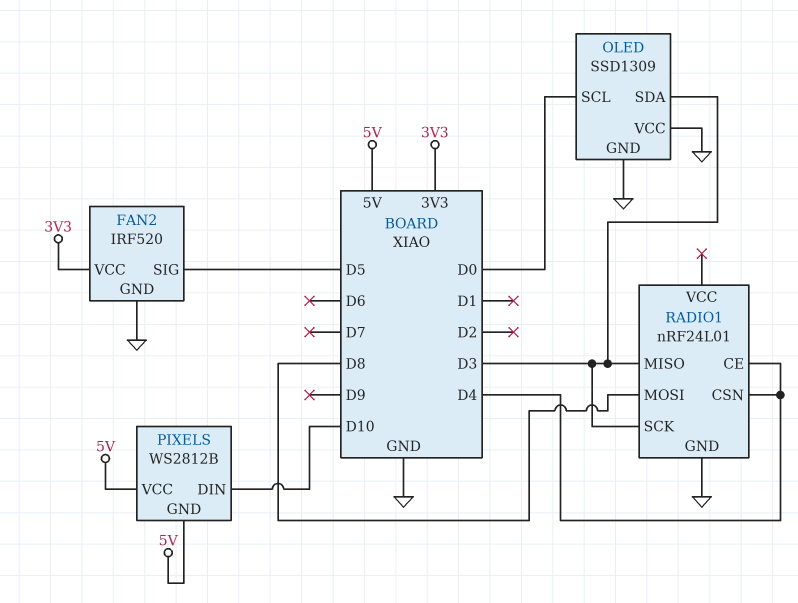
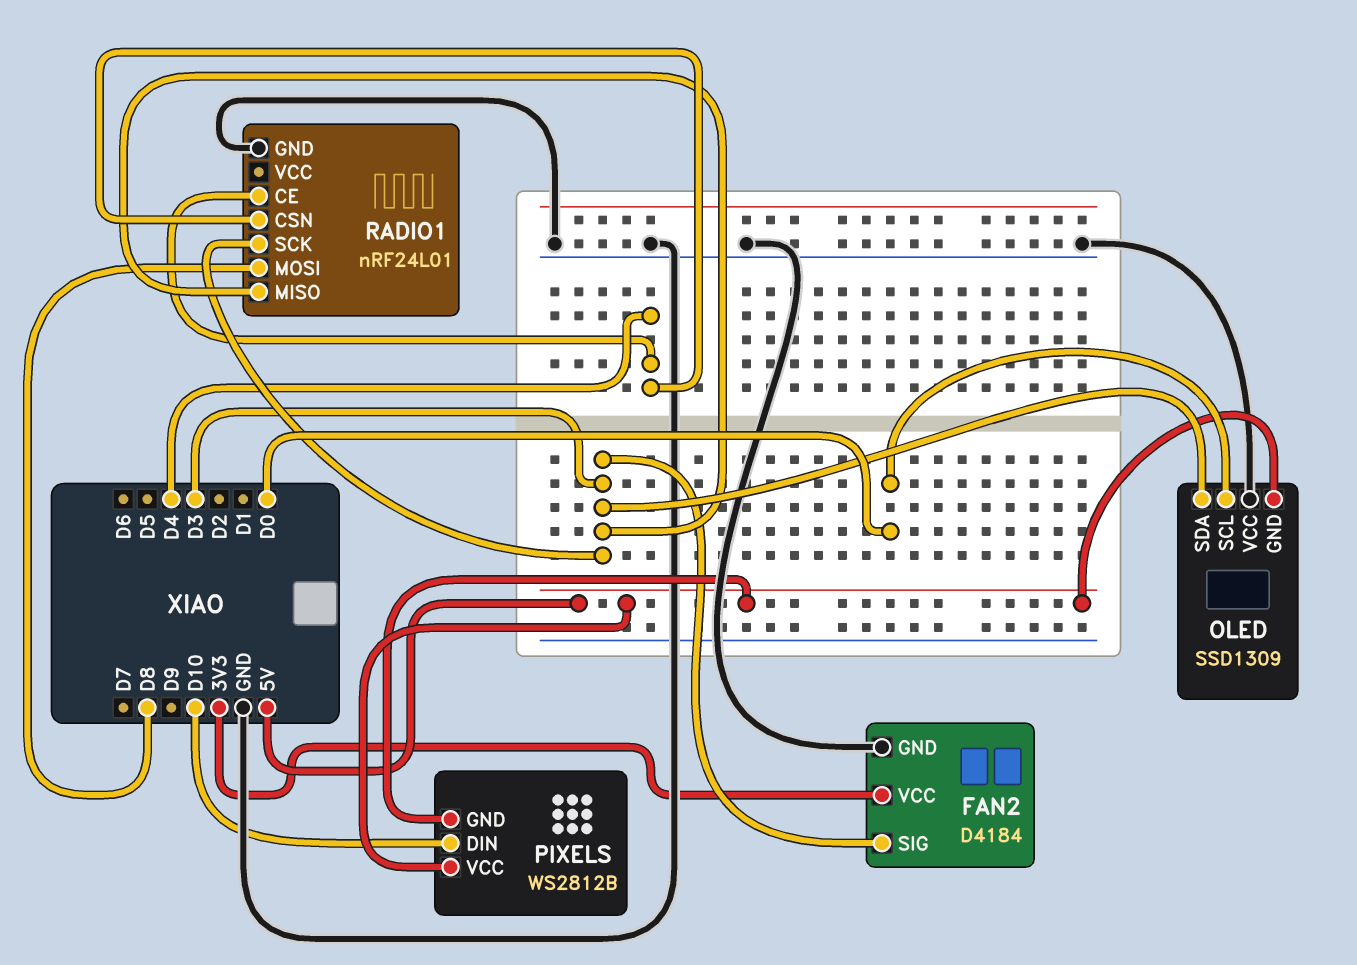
FAN2: IRF520 -> D4184
FAN2 pin SIG: D5 -> D3
OLED pin GND: GND -> 5V

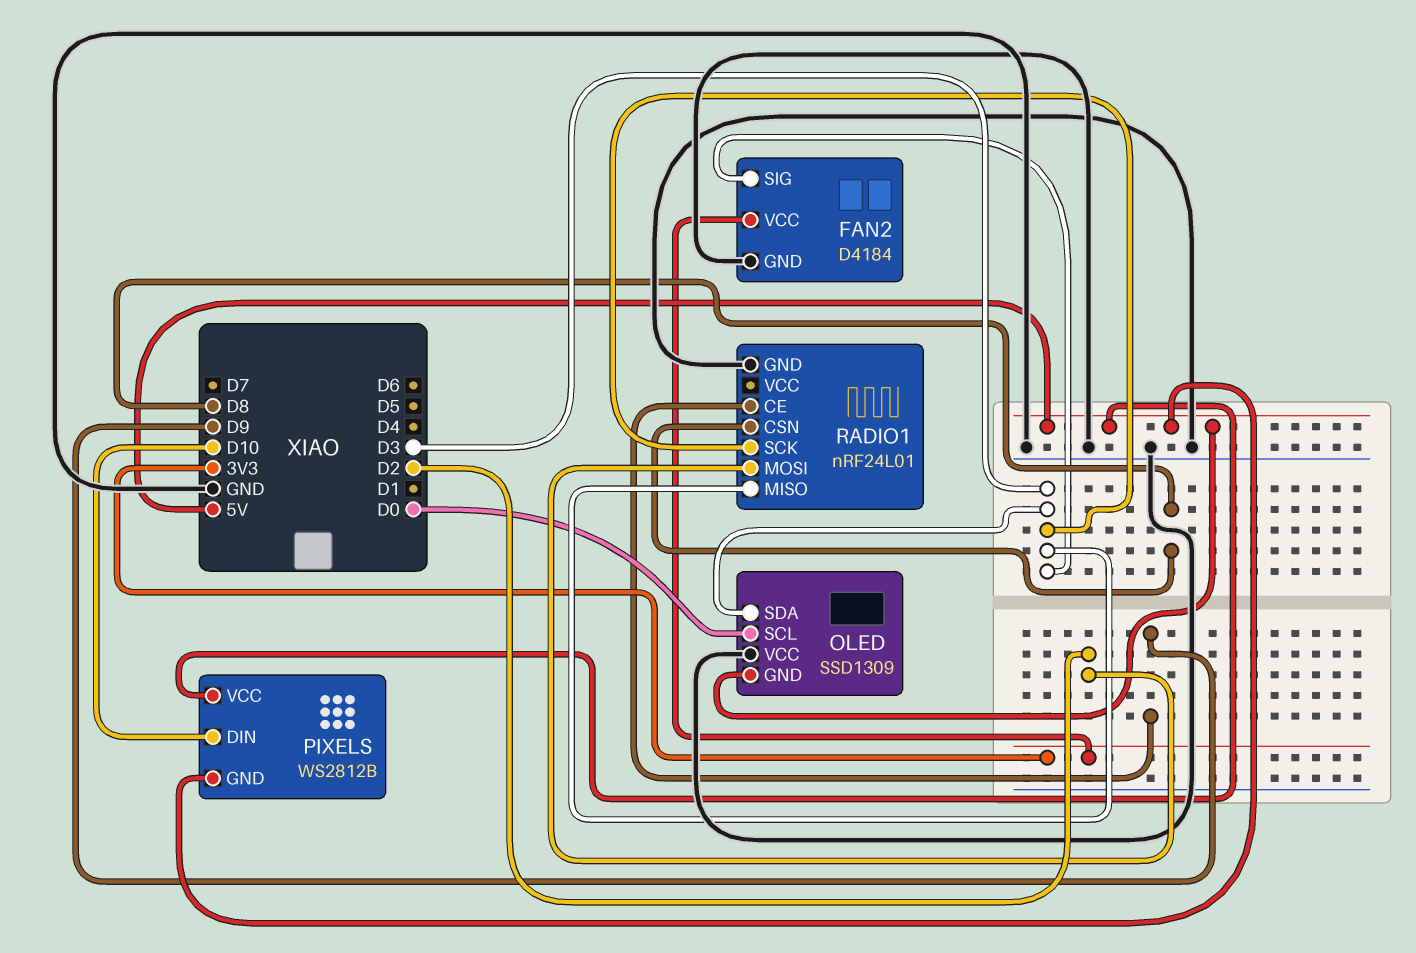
RADIO1 pin CE: D4 -> D9
RADIO1 pin CSN: D4 -> D8
RADIO1 pin MOSI: D8 -> D2

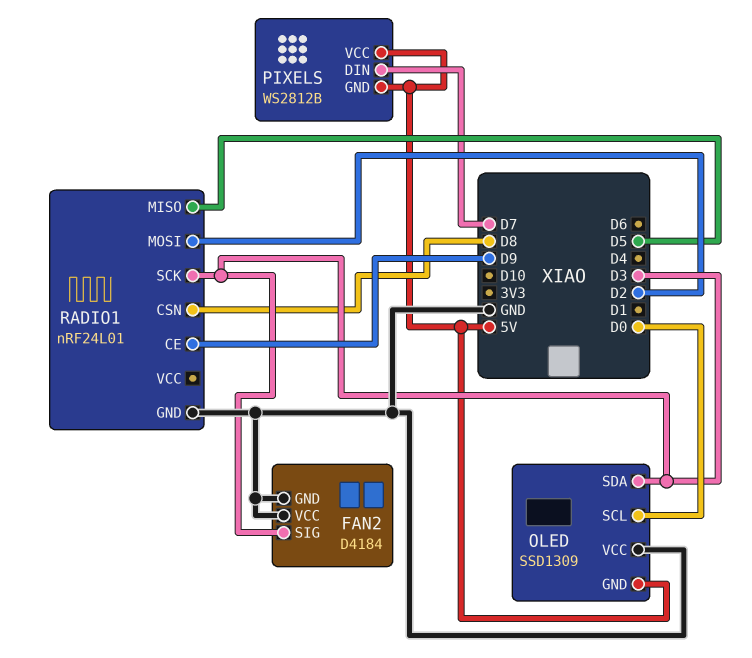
FAN2 pin VCC: 3V3 -> GND
PIXELS pin DIN: D10 -> D7
RADIO1 pin MISO: D3 -> D5

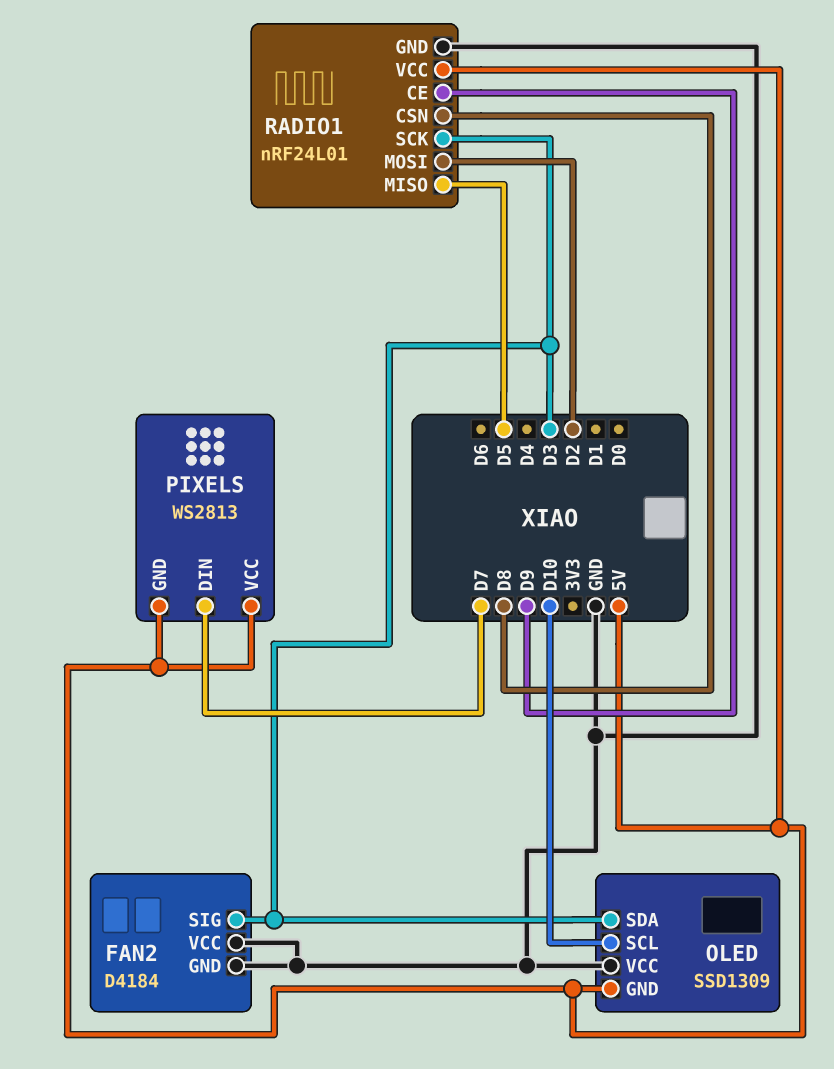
OLED pin SCL: D0 -> D10
PIXELS: WS2812B -> WS2813
RADIO1 pin VCC: none -> 5V

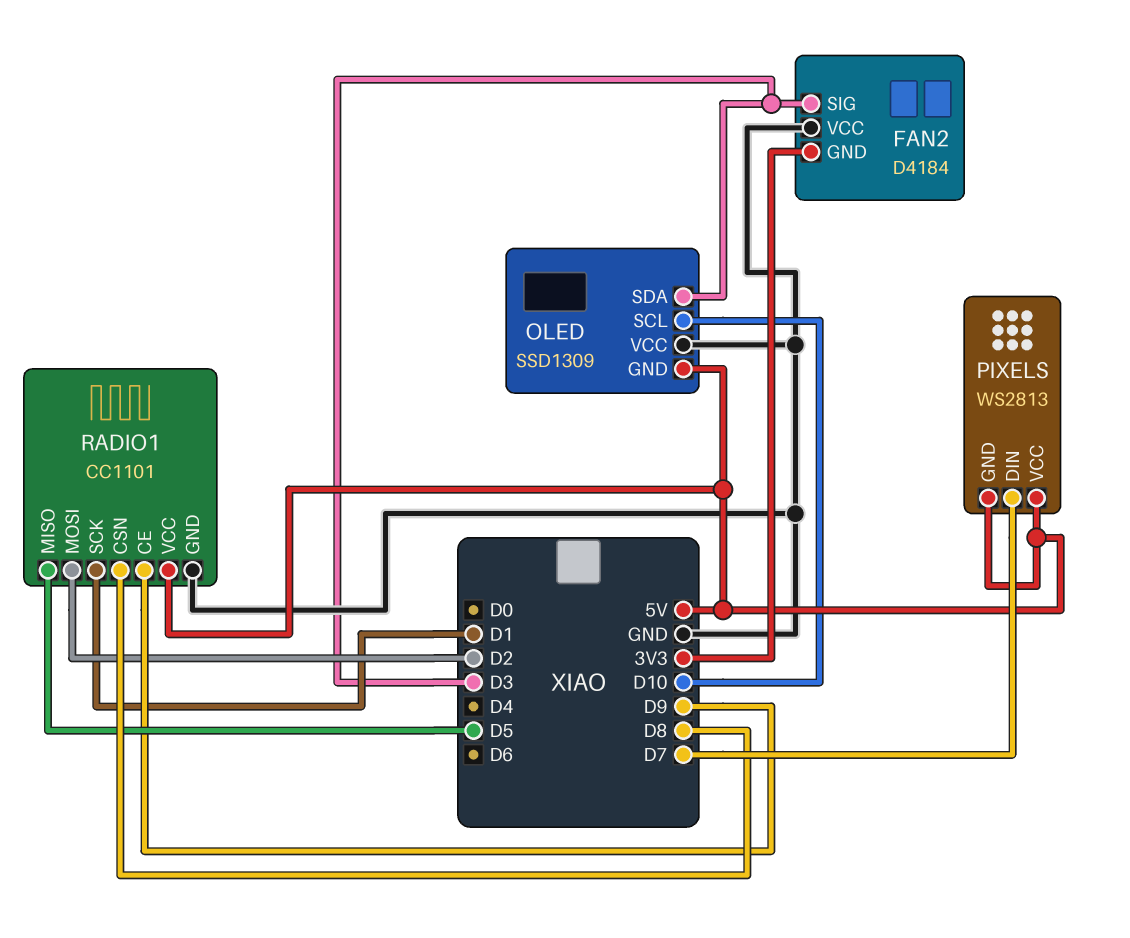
FAN2 pin GND: GND -> 3V3
RADIO1: nRF24L01 -> CC1101
RADIO1 pin SCK: D3 -> D1

